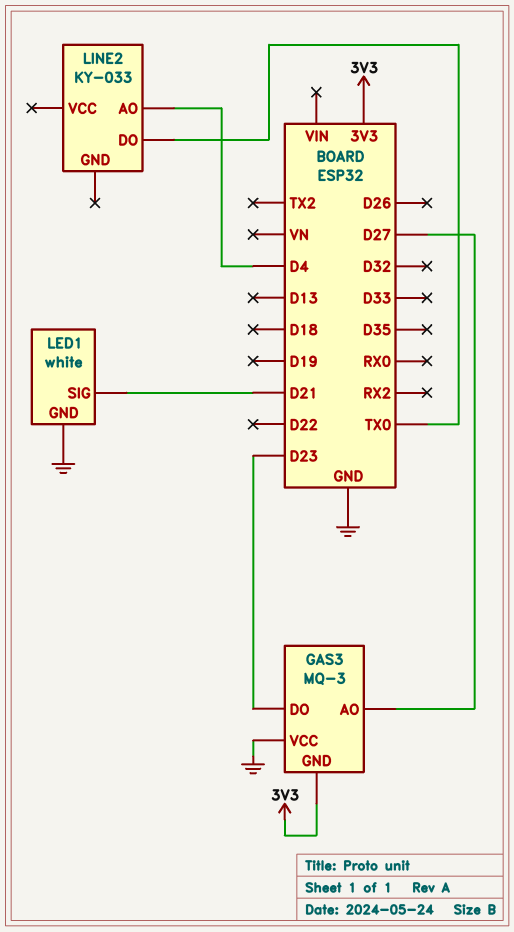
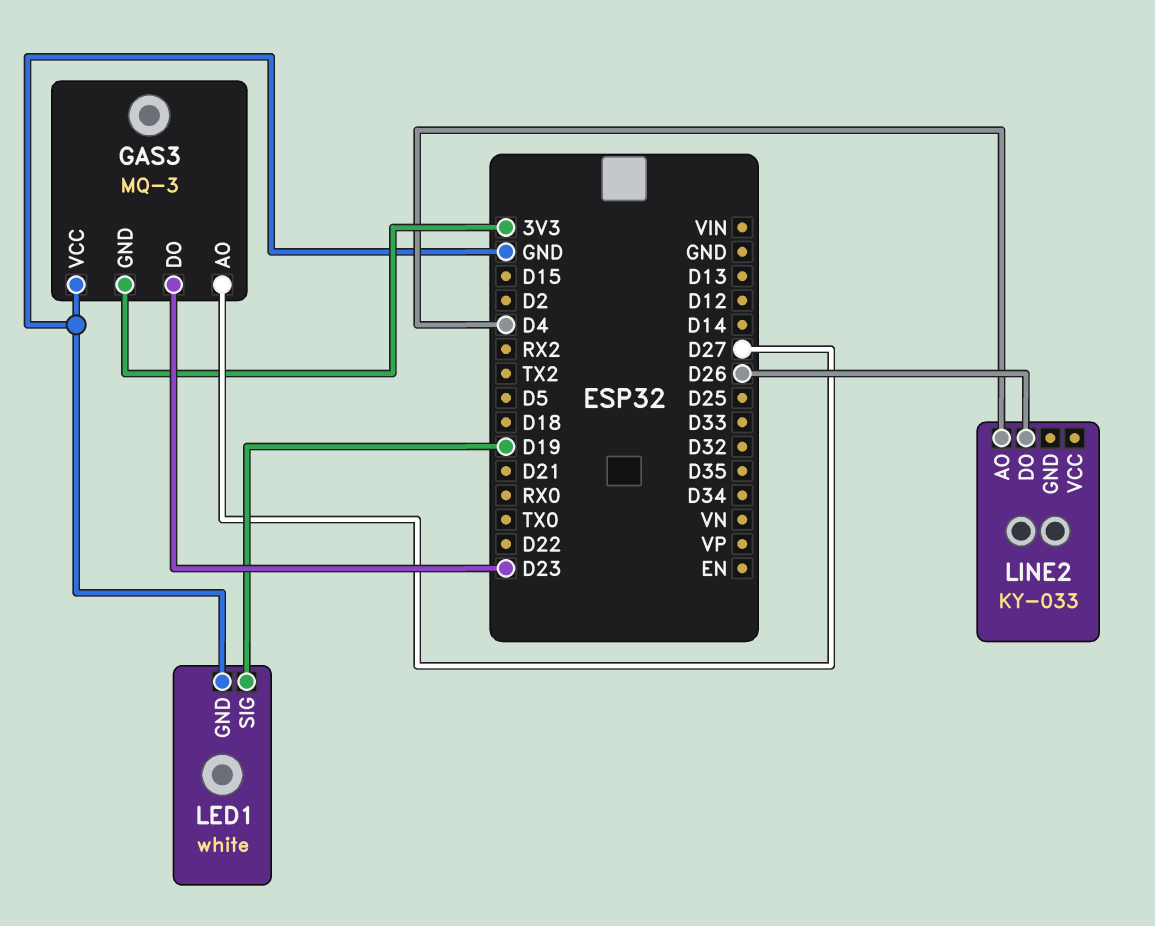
LED1 pin SIG: D21 -> D19
LINE2 pin DO: TX0 -> D26

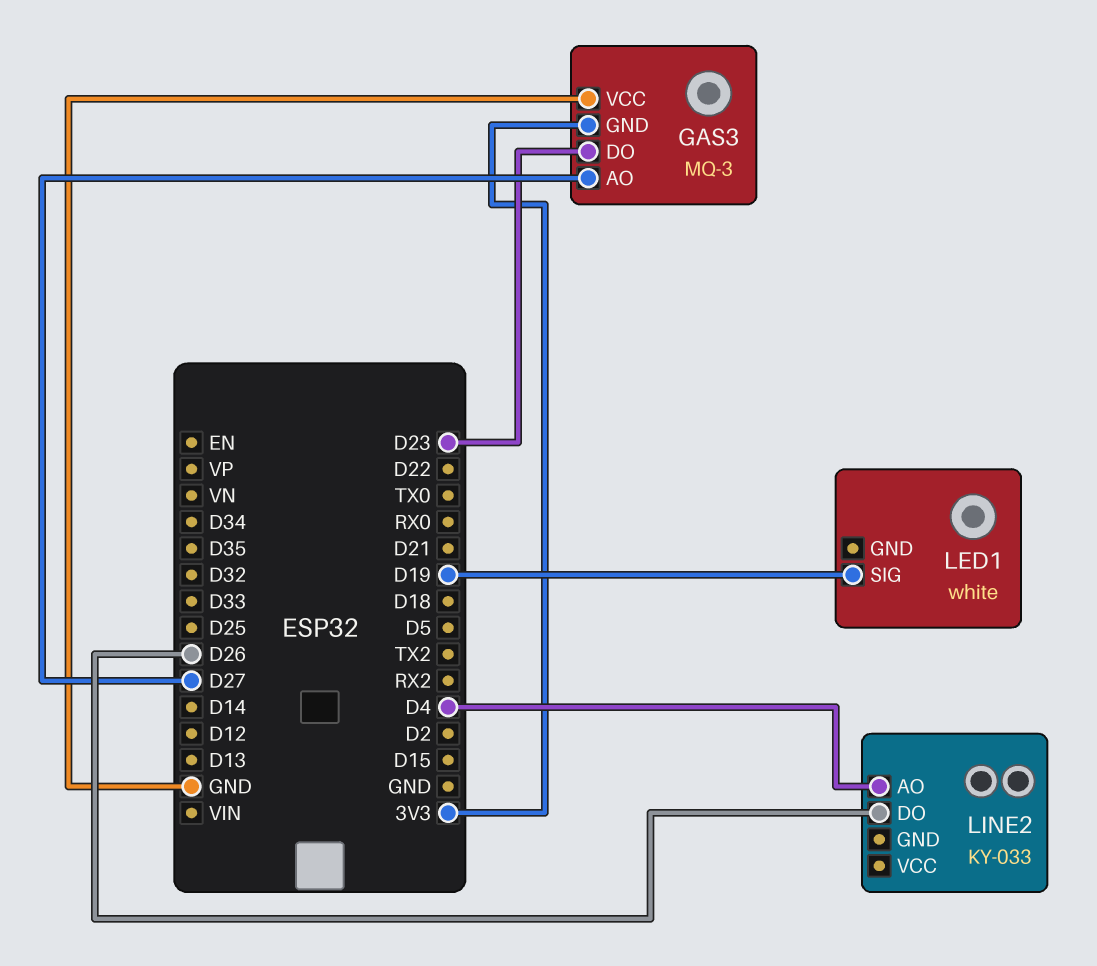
LED1 pin GND: GND -> none

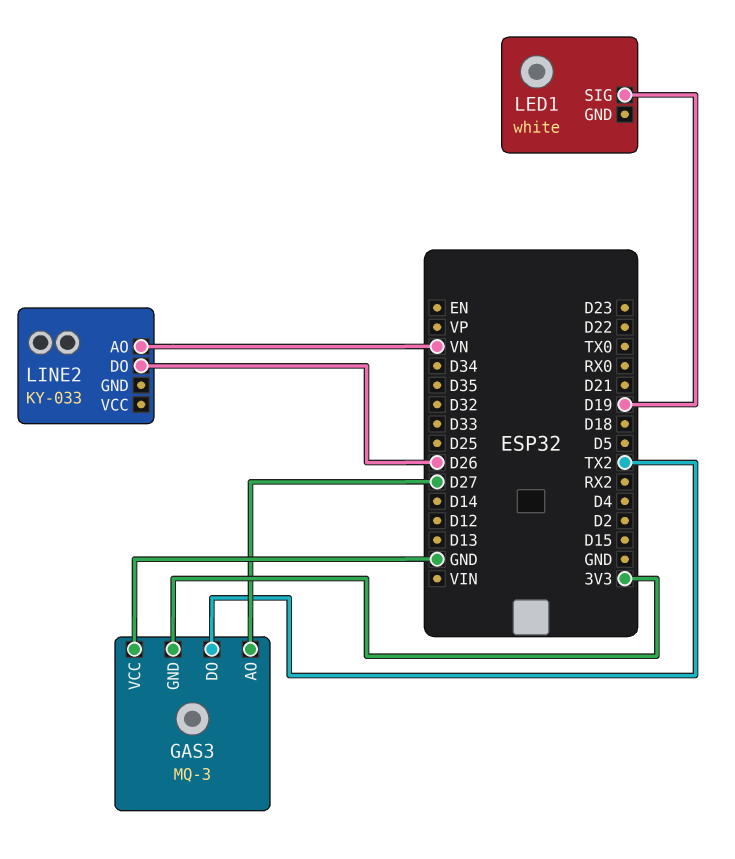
GAS3 pin DO: D23 -> TX2
LINE2 pin AO: D4 -> VN

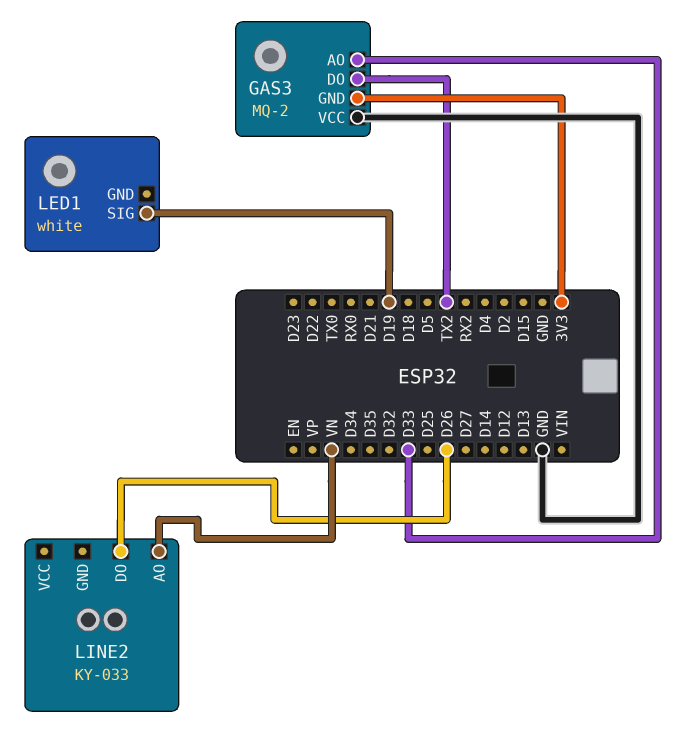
GAS3: MQ-3 -> MQ-2
GAS3 pin AO: D27 -> D33

